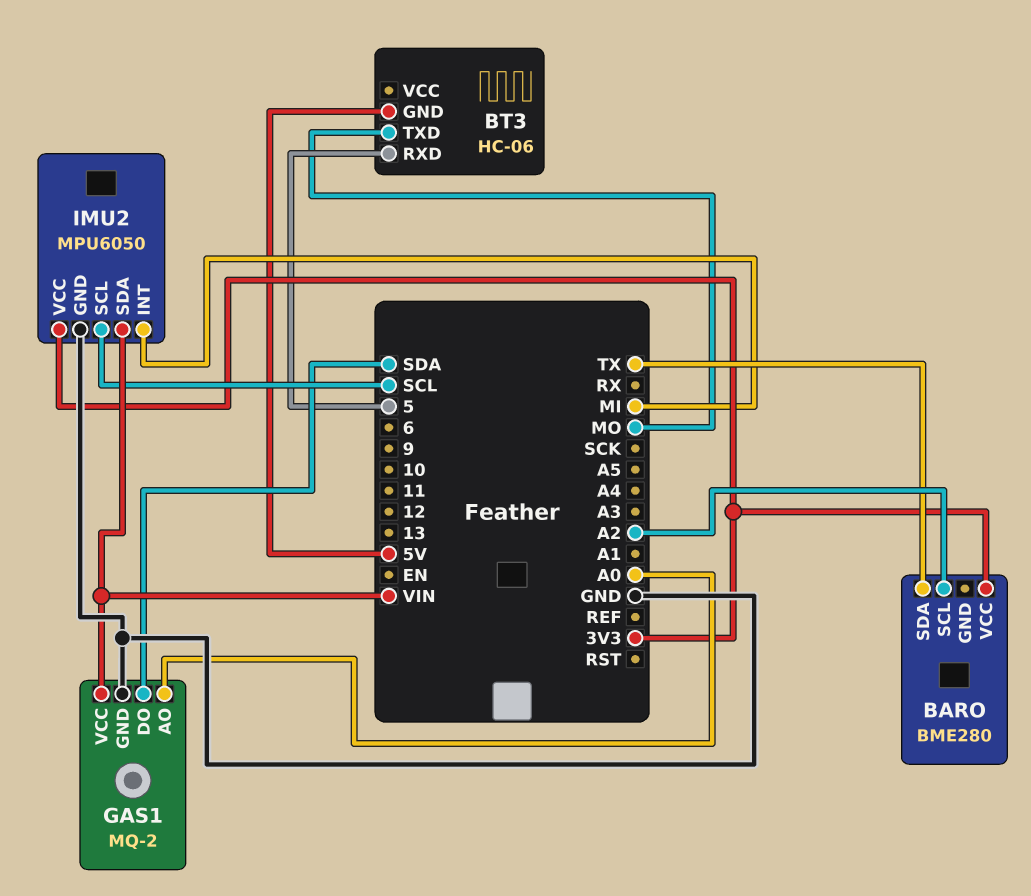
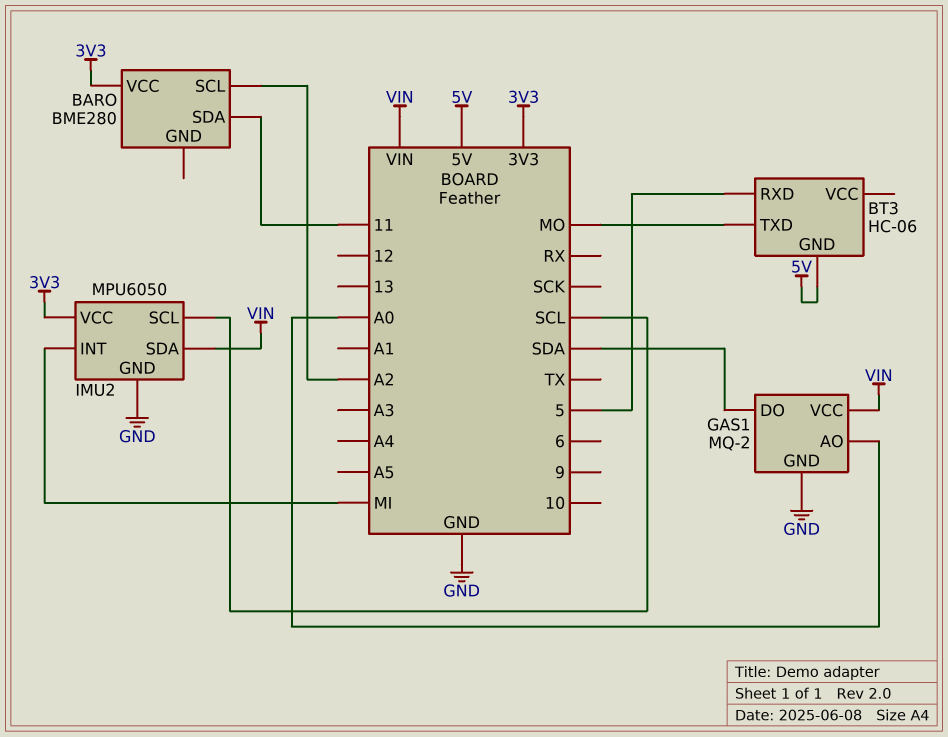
BARO pin SDA: TX -> 11

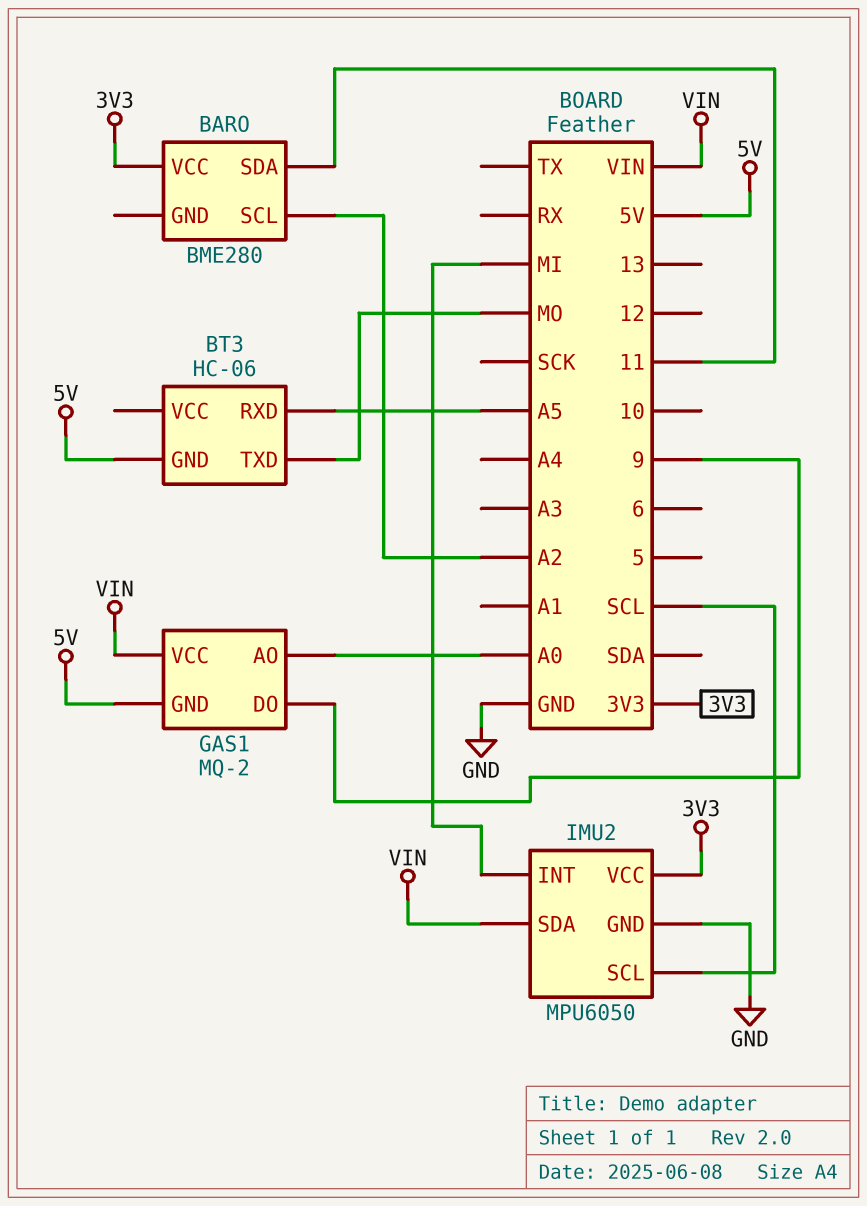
BT3 pin RXD: 5 -> A5
GAS1 pin DO: SDA -> 9
GAS1 pin GND: GND -> 5V

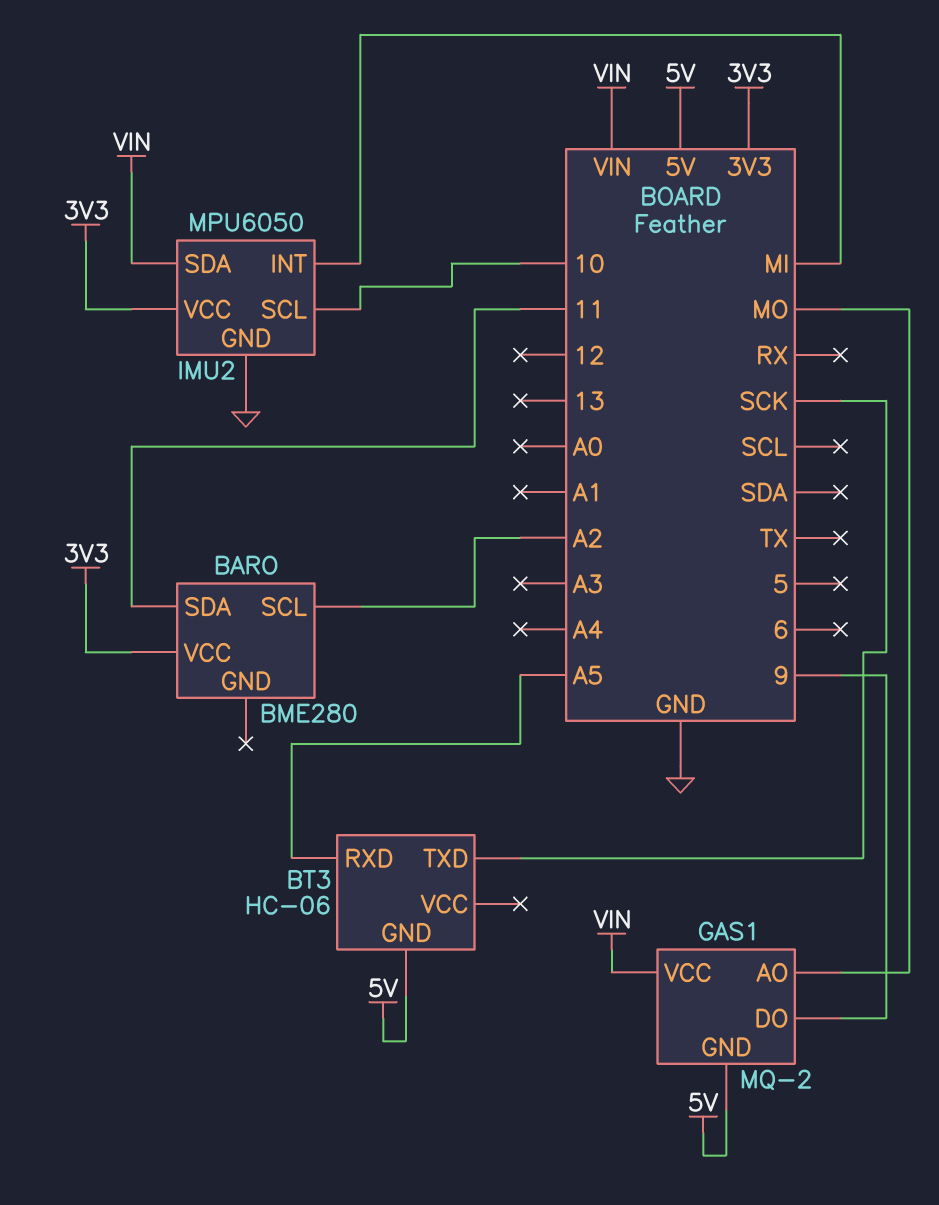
BT3 pin TXD: MO -> SCK
GAS1 pin AO: A0 -> MO
IMU2 pin SCL: SCL -> 10

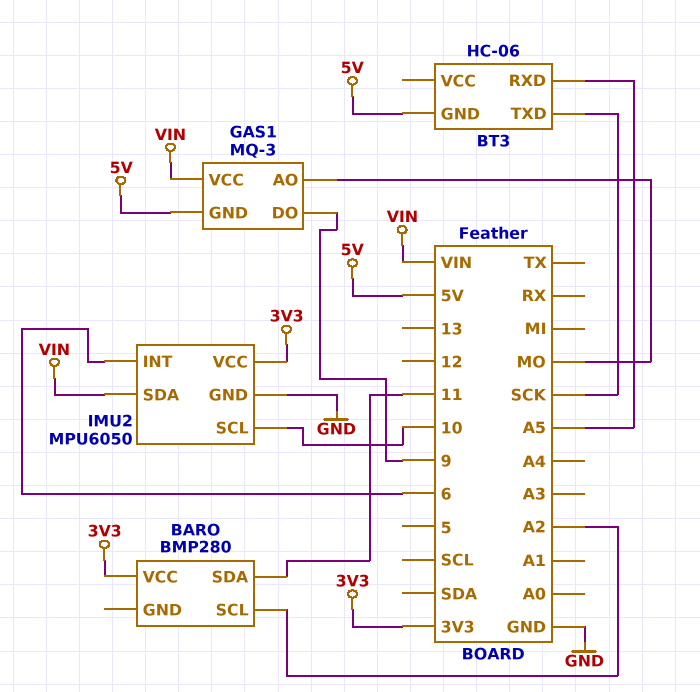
BARO: BME280 -> BMP280
GAS1: MQ-2 -> MQ-3
IMU2 pin INT: MI -> 6

